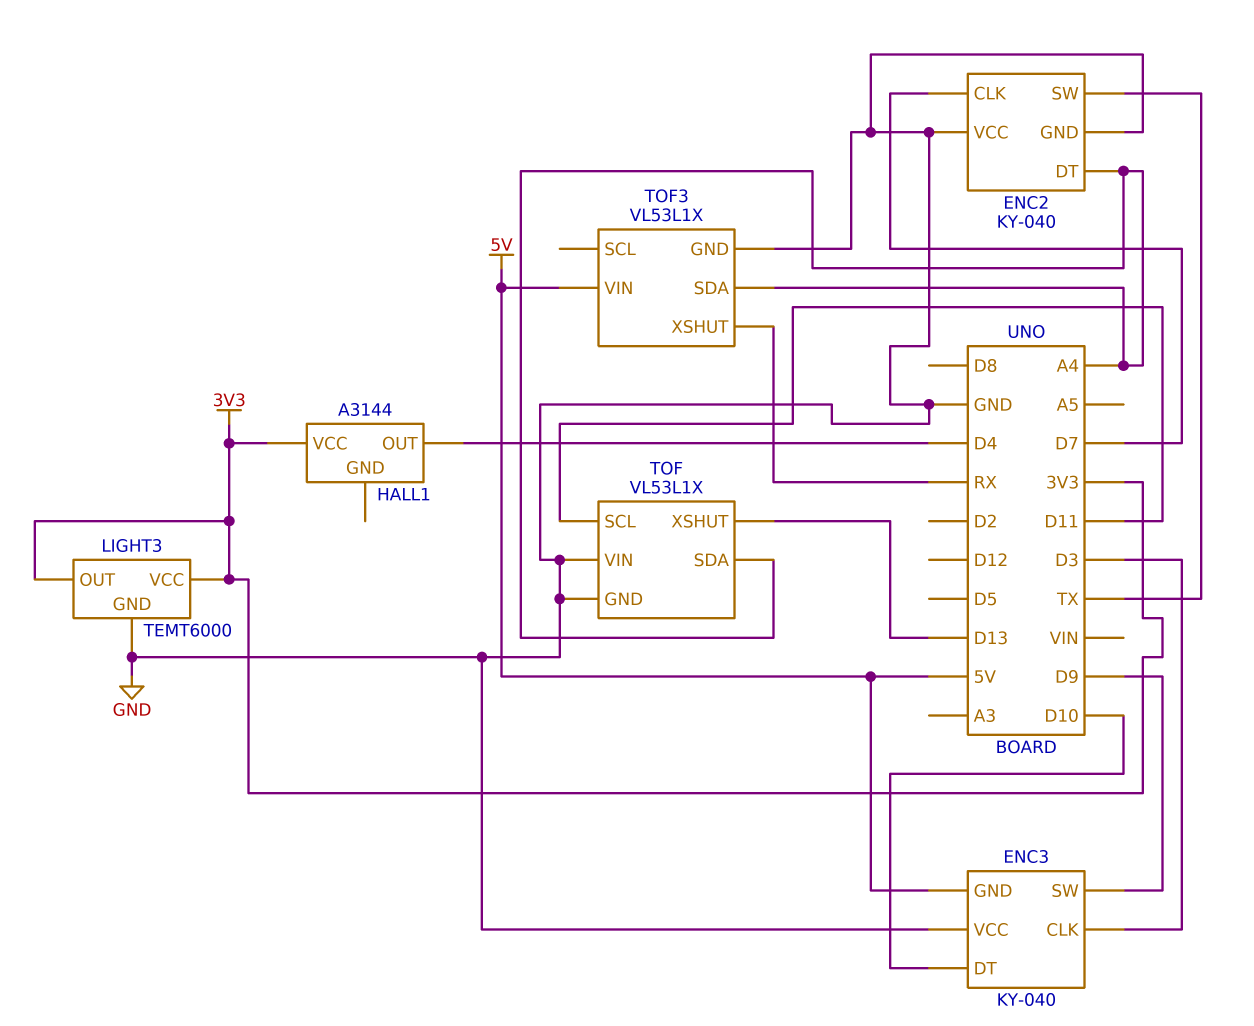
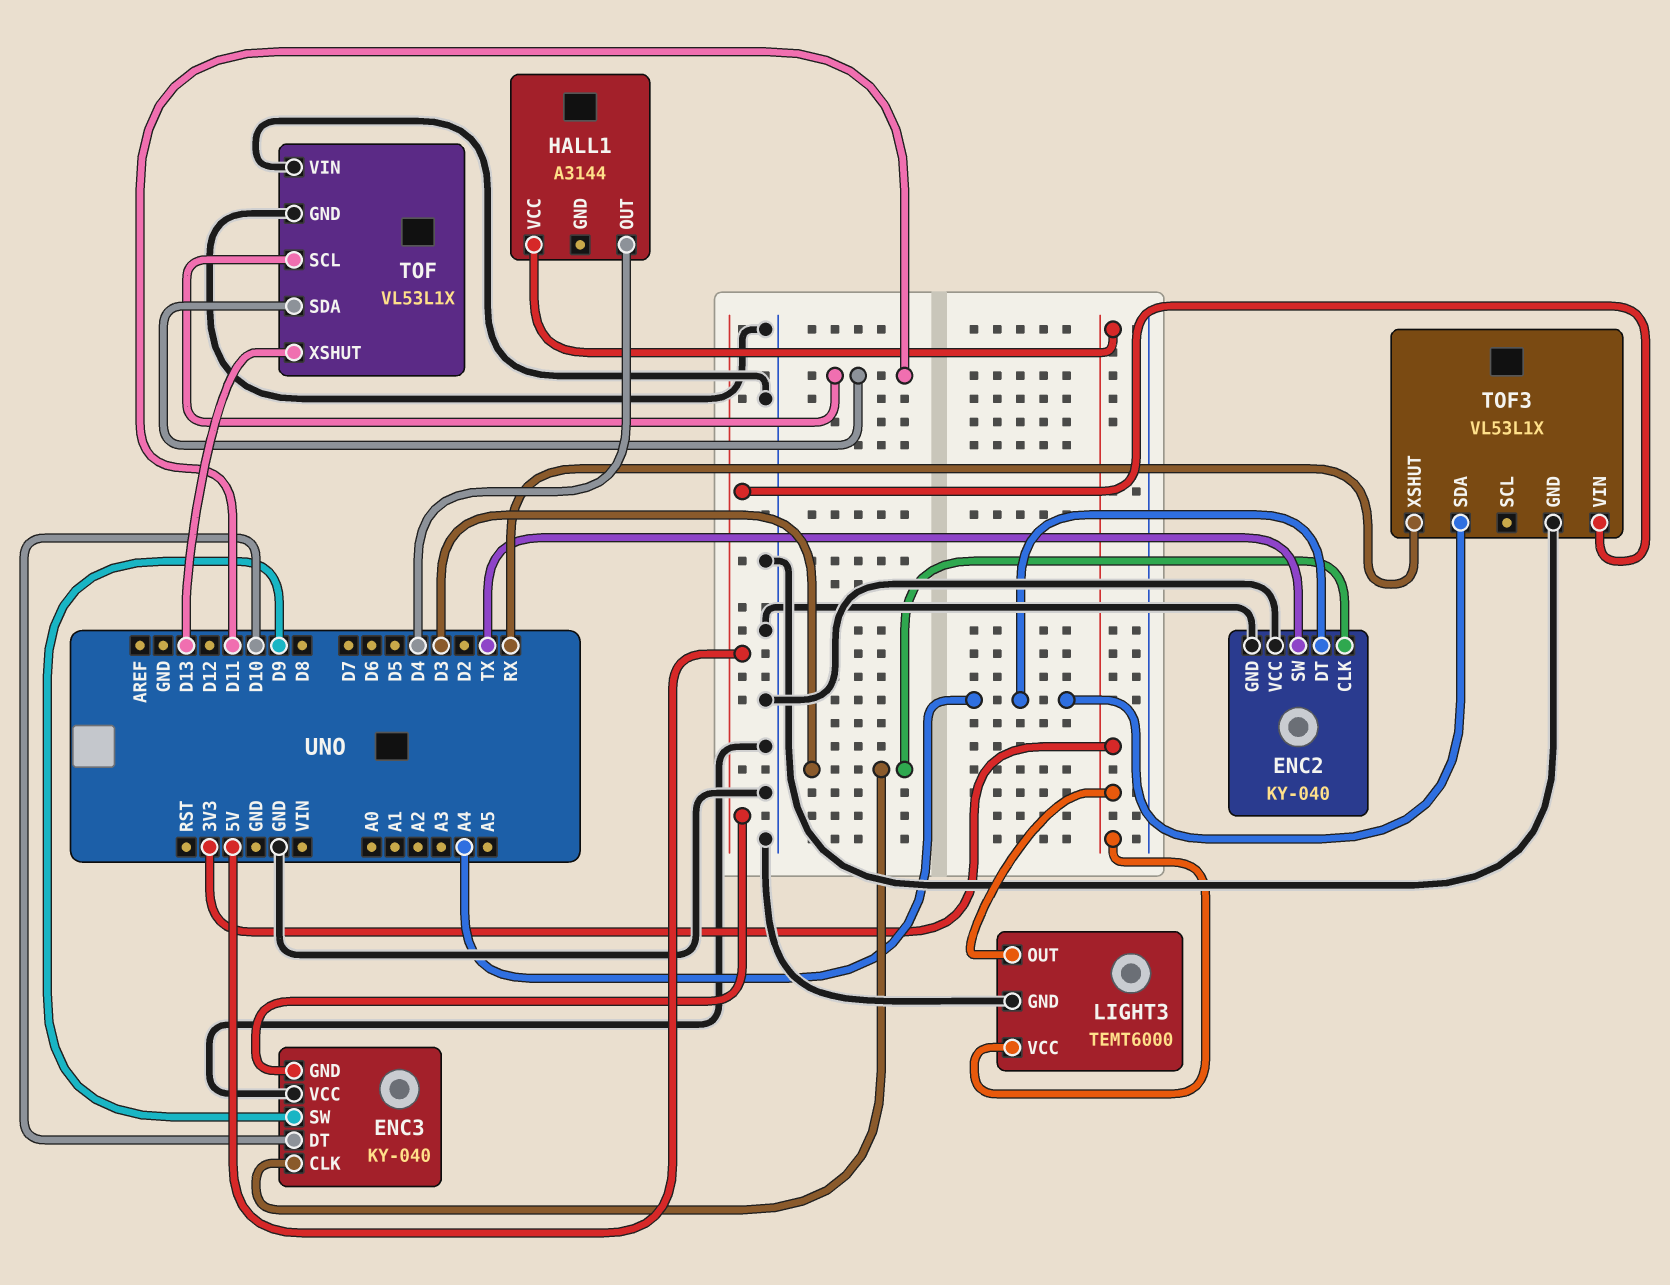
ENC2 pin CLK: D7 -> D3
TOF pin SDA: A4 -> D11

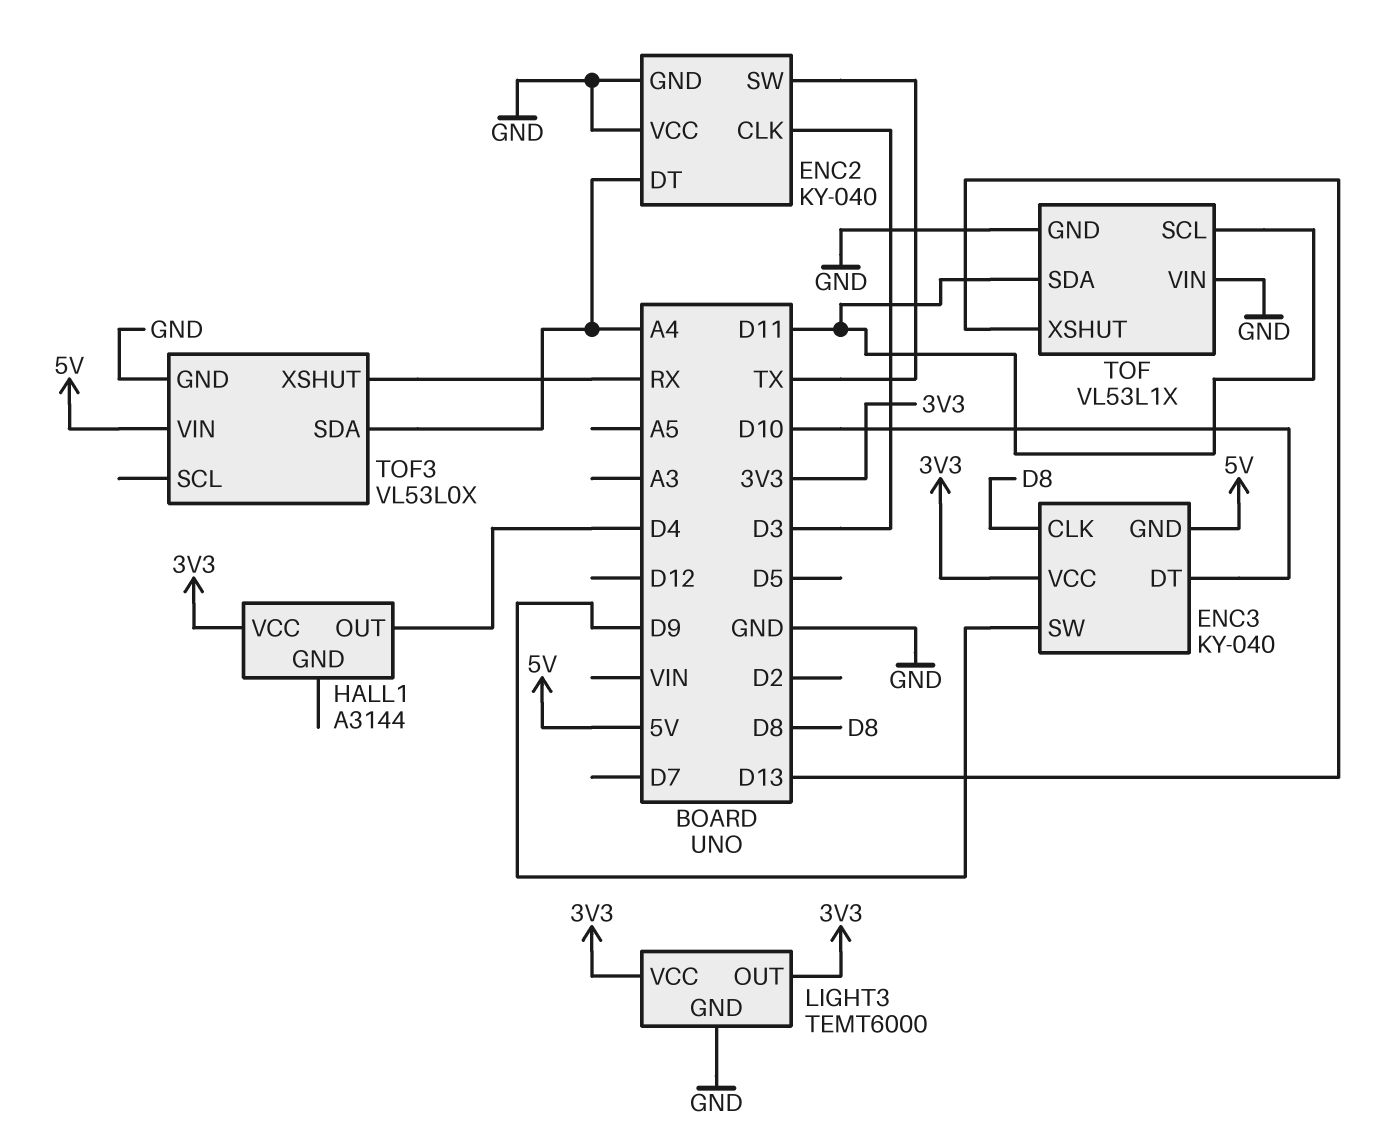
ENC3 pin CLK: D3 -> D8
ENC3 pin VCC: GND -> 3V3
TOF3: VL53L1X -> VL53L0X

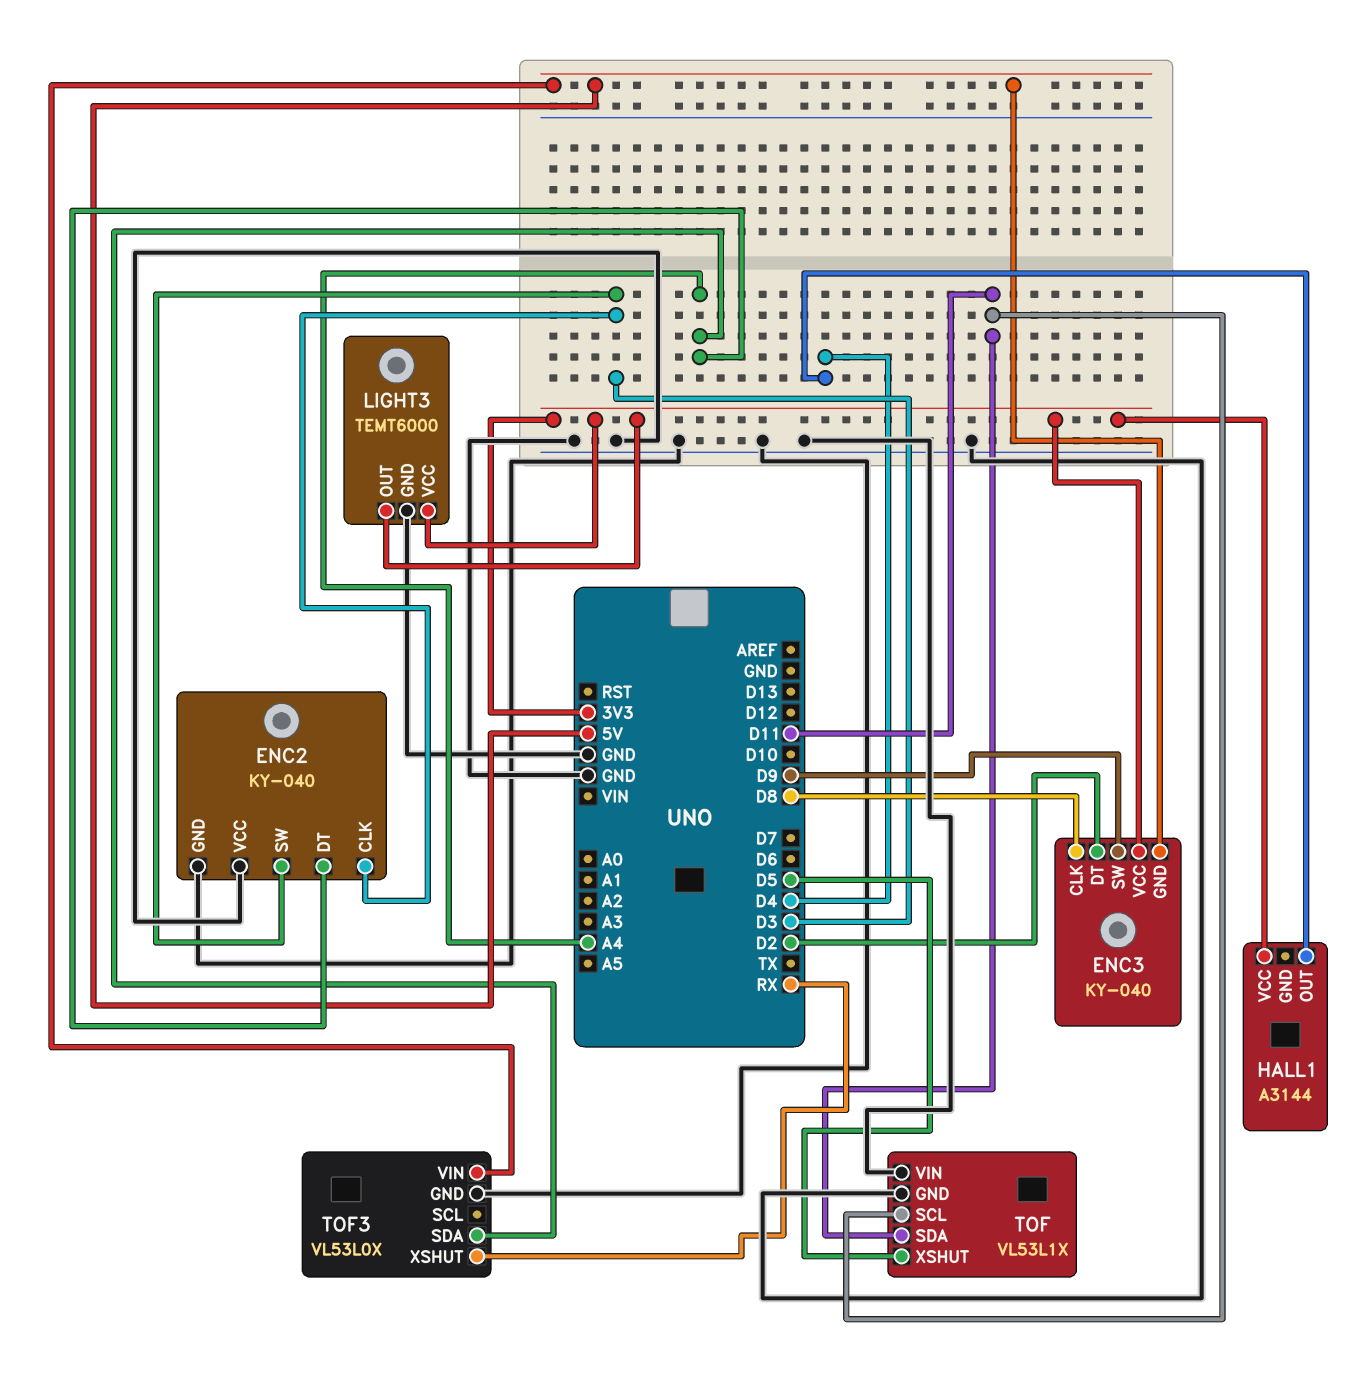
ENC2 pin SW: TX -> D3
ENC3 pin DT: D10 -> D2
TOF pin XSHUT: D13 -> D5

